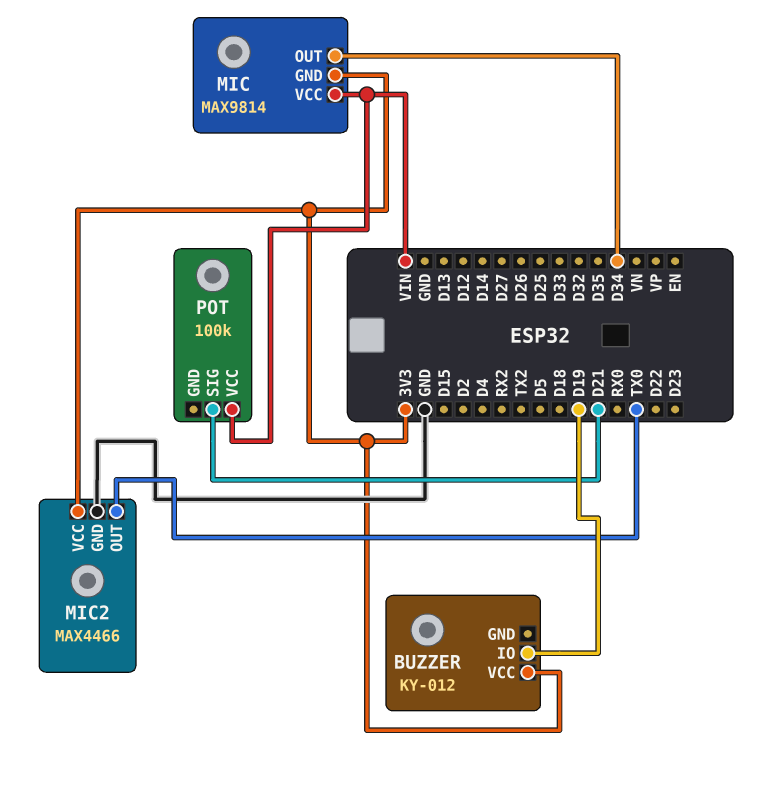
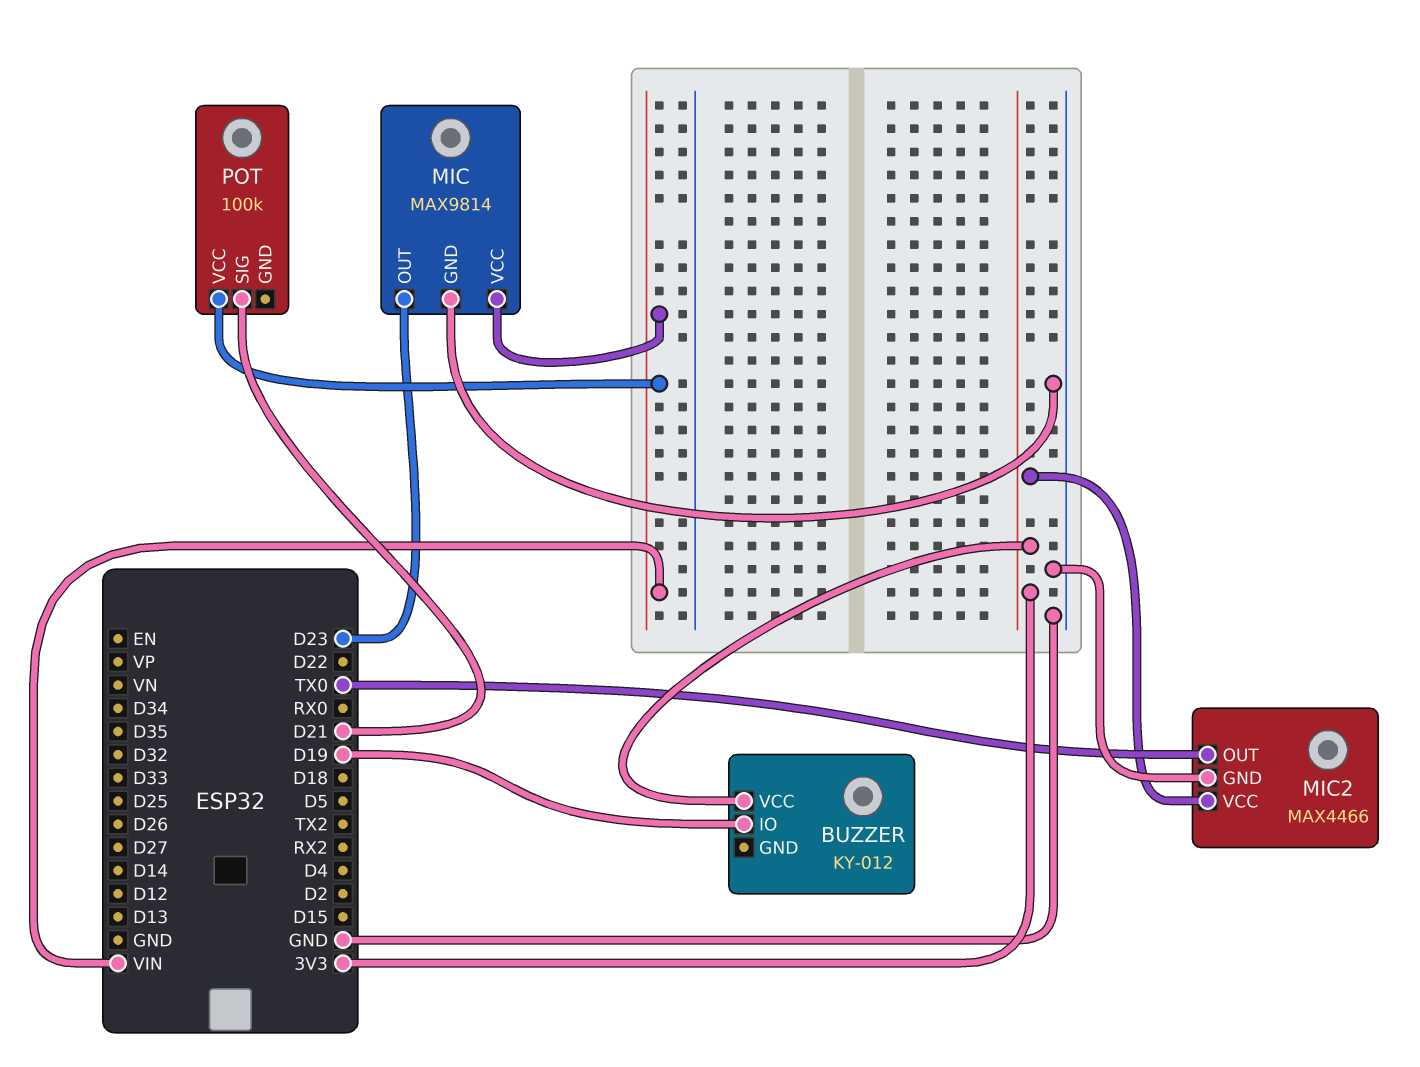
MIC pin GND: 3V3 -> GND
MIC pin OUT: D34 -> D23

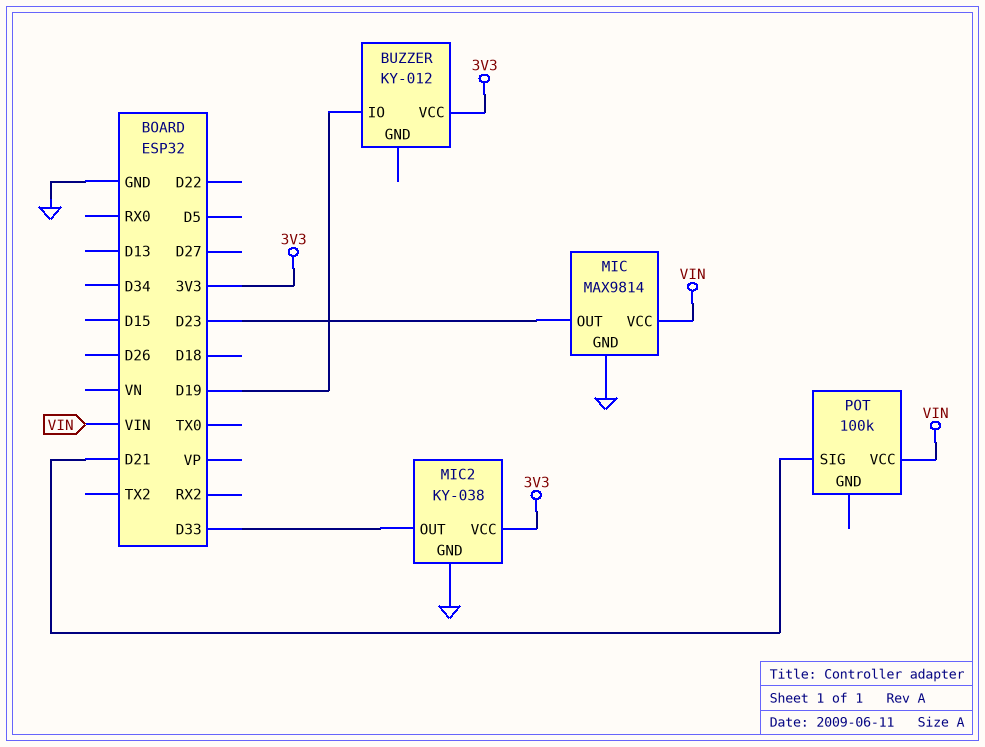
MIC2: MAX4466 -> KY-038
MIC2 pin OUT: TX0 -> D33

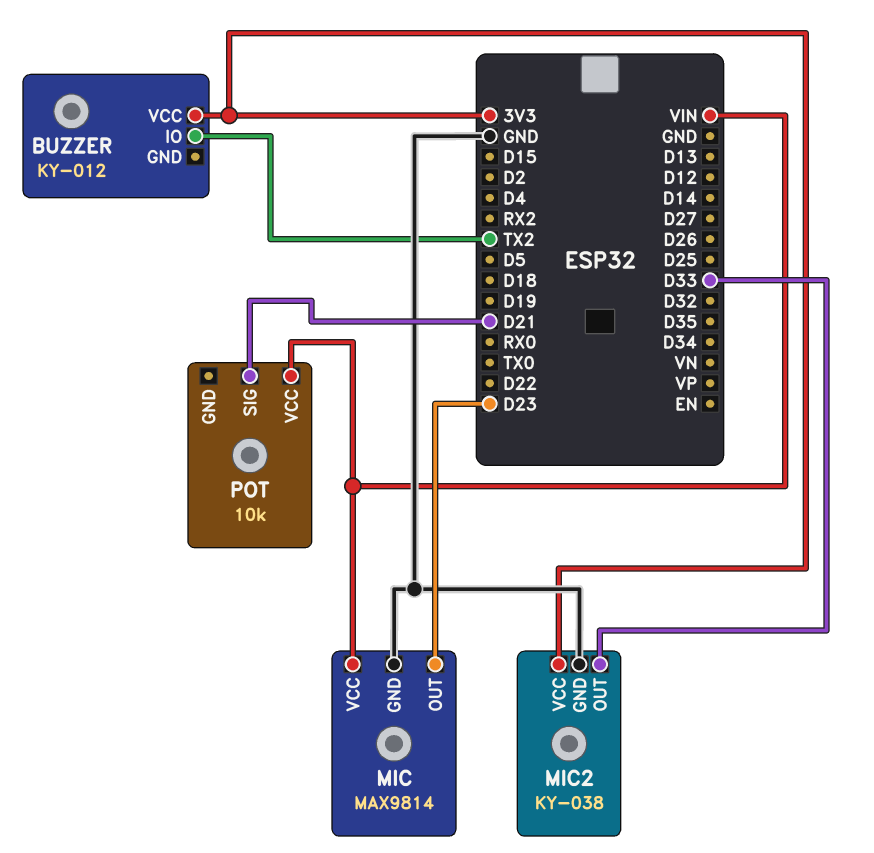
BUZZER pin IO: D19 -> TX2
POT: 100k -> 10k

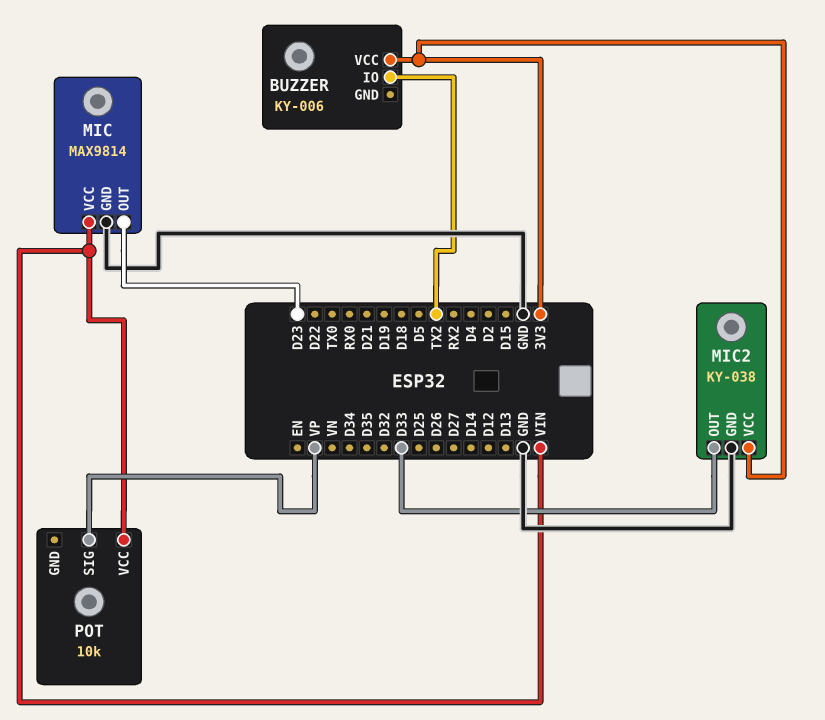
BUZZER: KY-012 -> KY-006
POT pin SIG: D21 -> VP

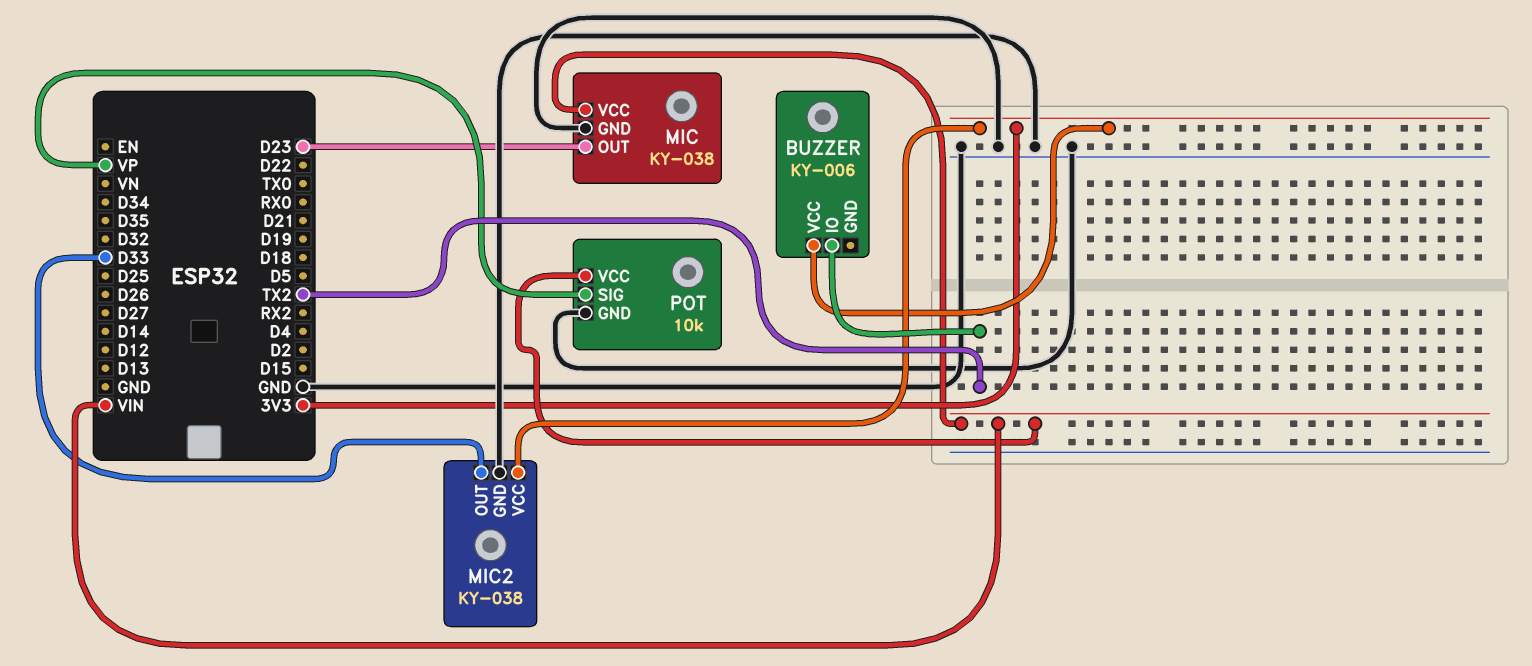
MIC: MAX9814 -> KY-038
POT pin GND: none -> GND

